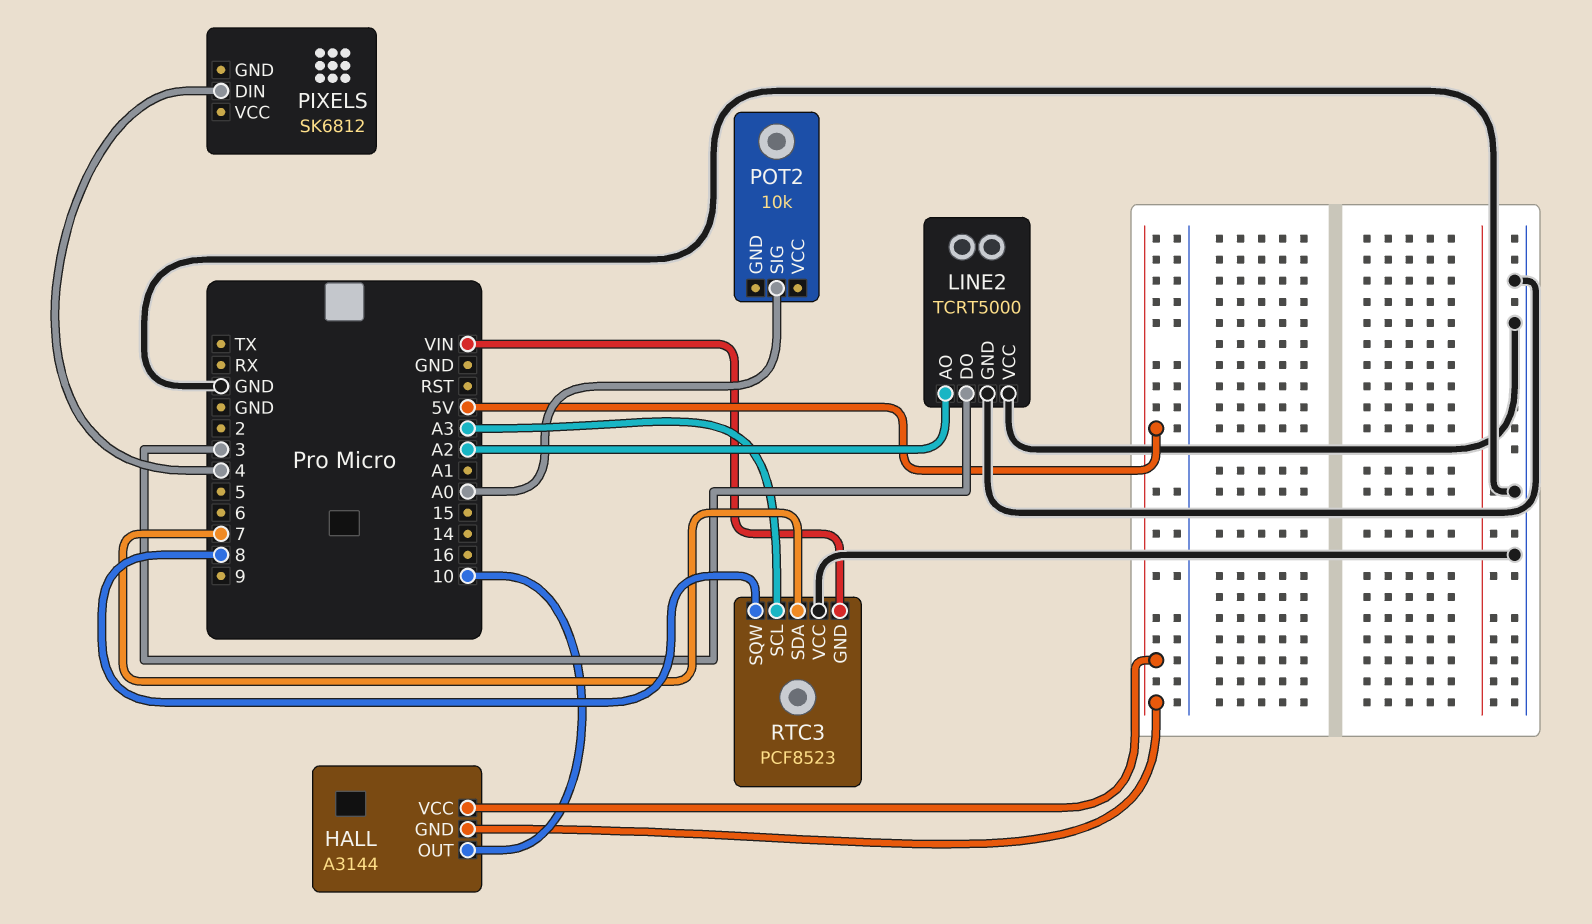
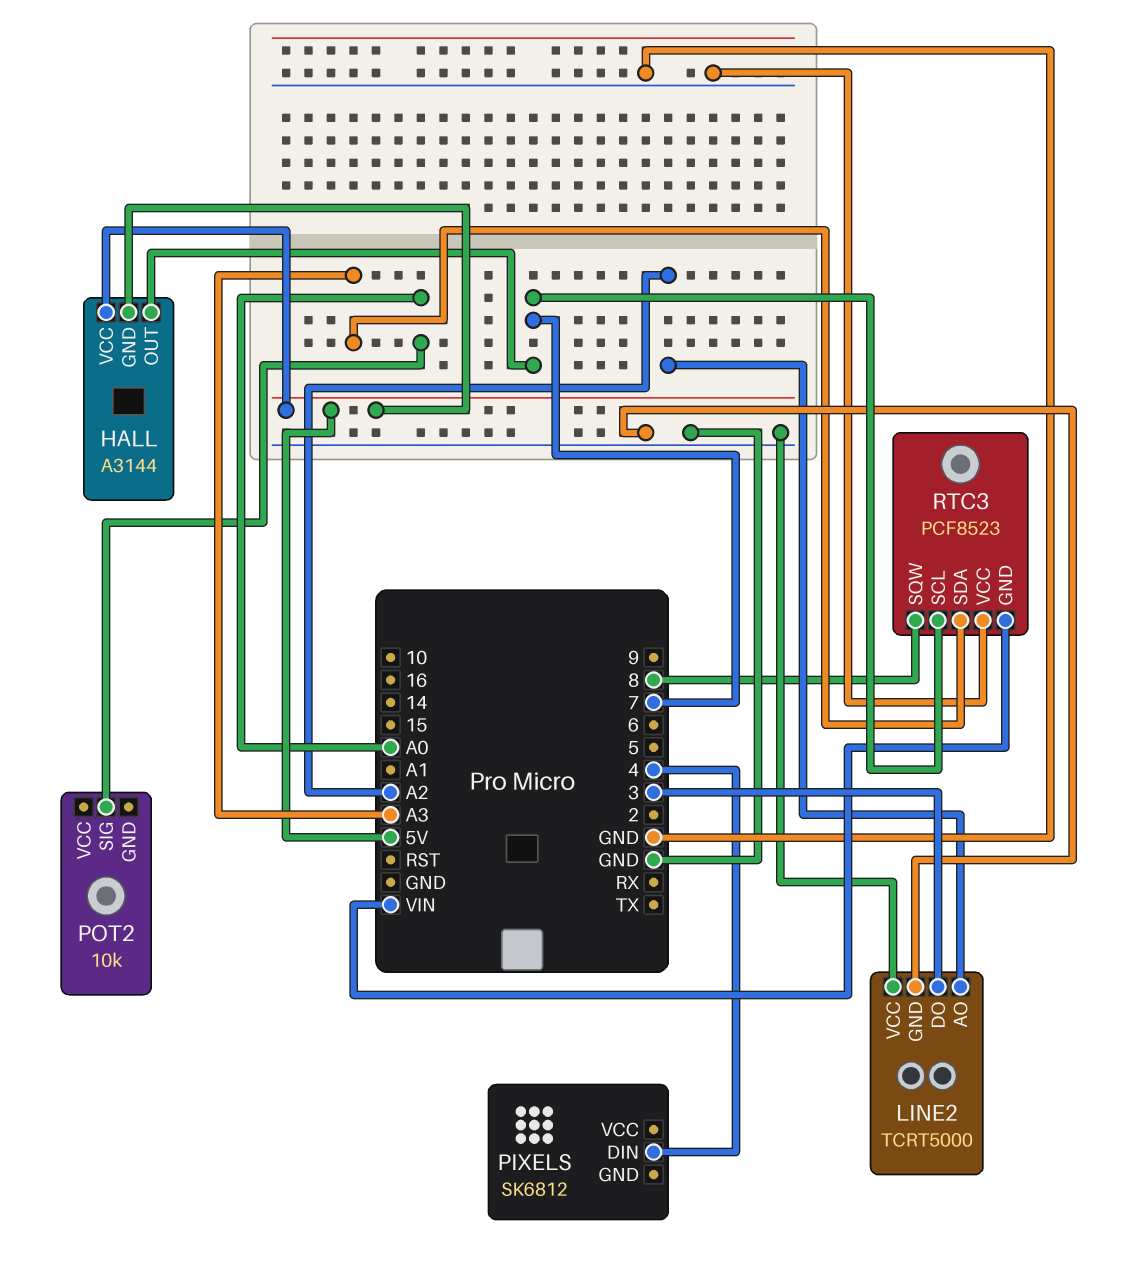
HALL pin OUT: 10 -> 7
RTC3 pin SCL: A3 -> 7
RTC3 pin SDA: 7 -> A3

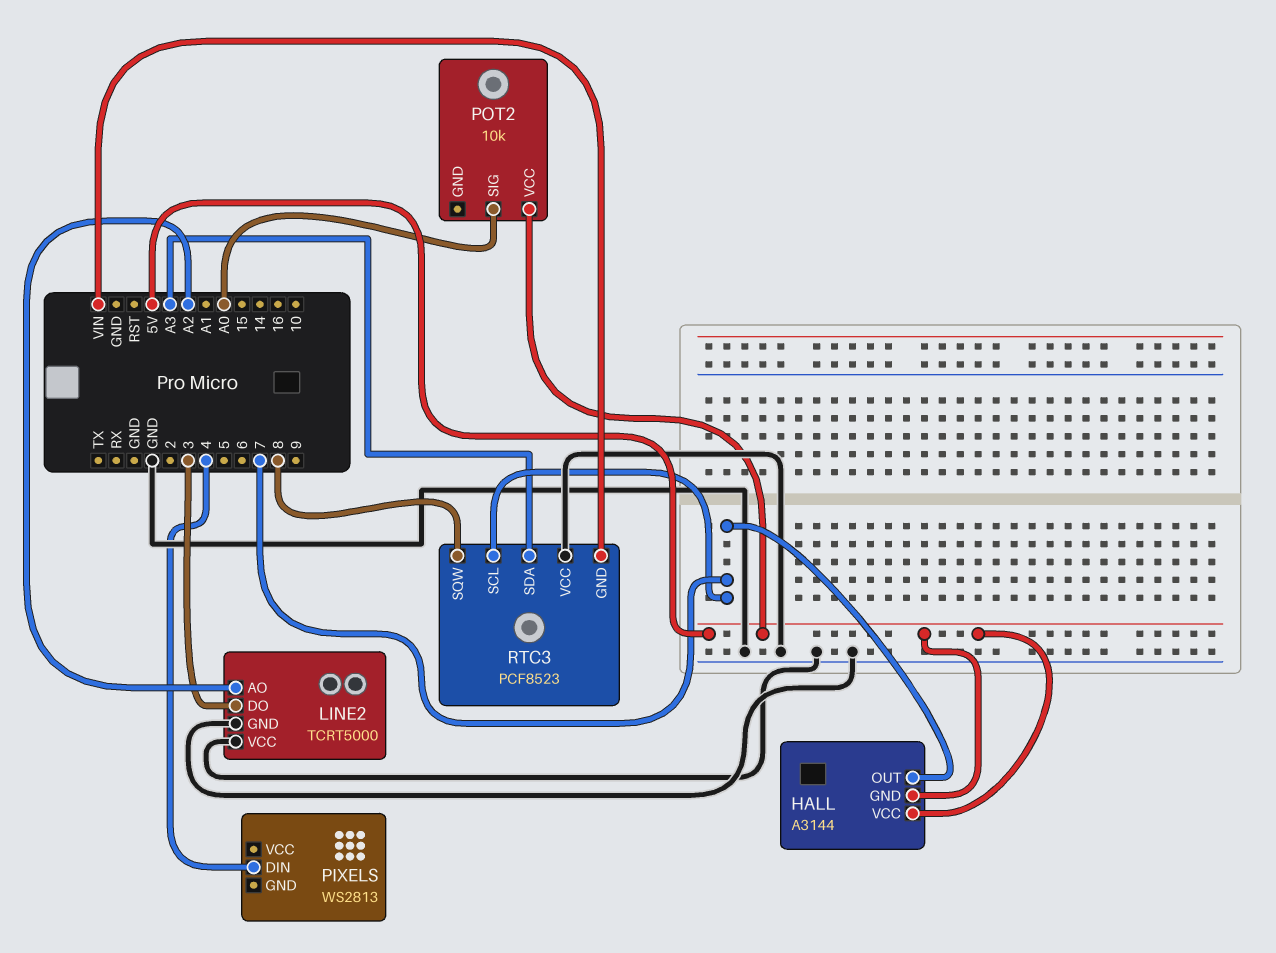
PIXELS: SK6812 -> WS2813
POT2 pin VCC: none -> 5V

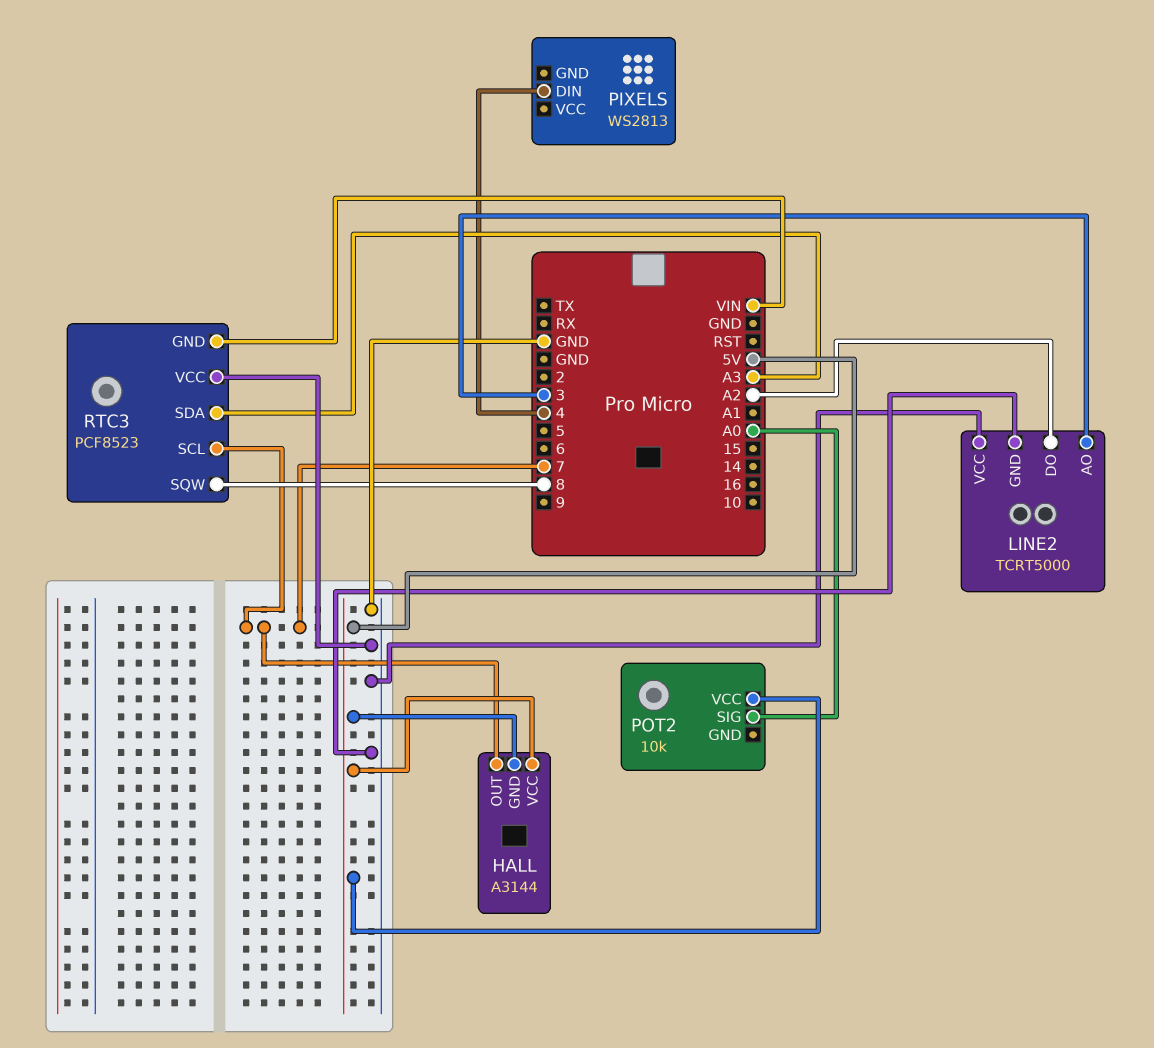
LINE2 pin AO: A2 -> 3
LINE2 pin DO: 3 -> A2

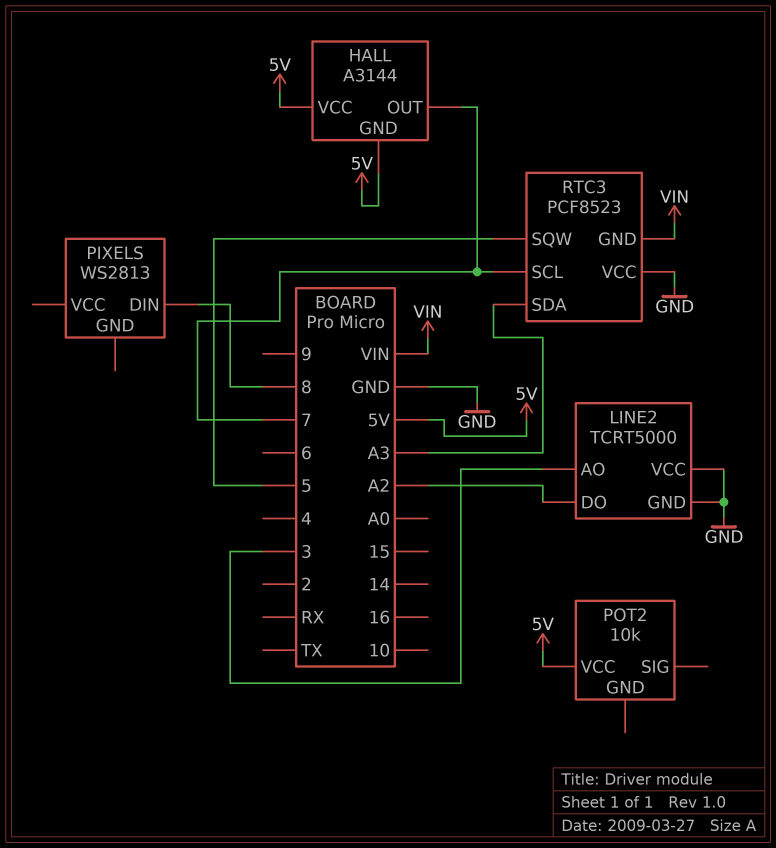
PIXELS pin DIN: 4 -> 8
POT2 pin SIG: A0 -> none
RTC3 pin SQW: 8 -> 5

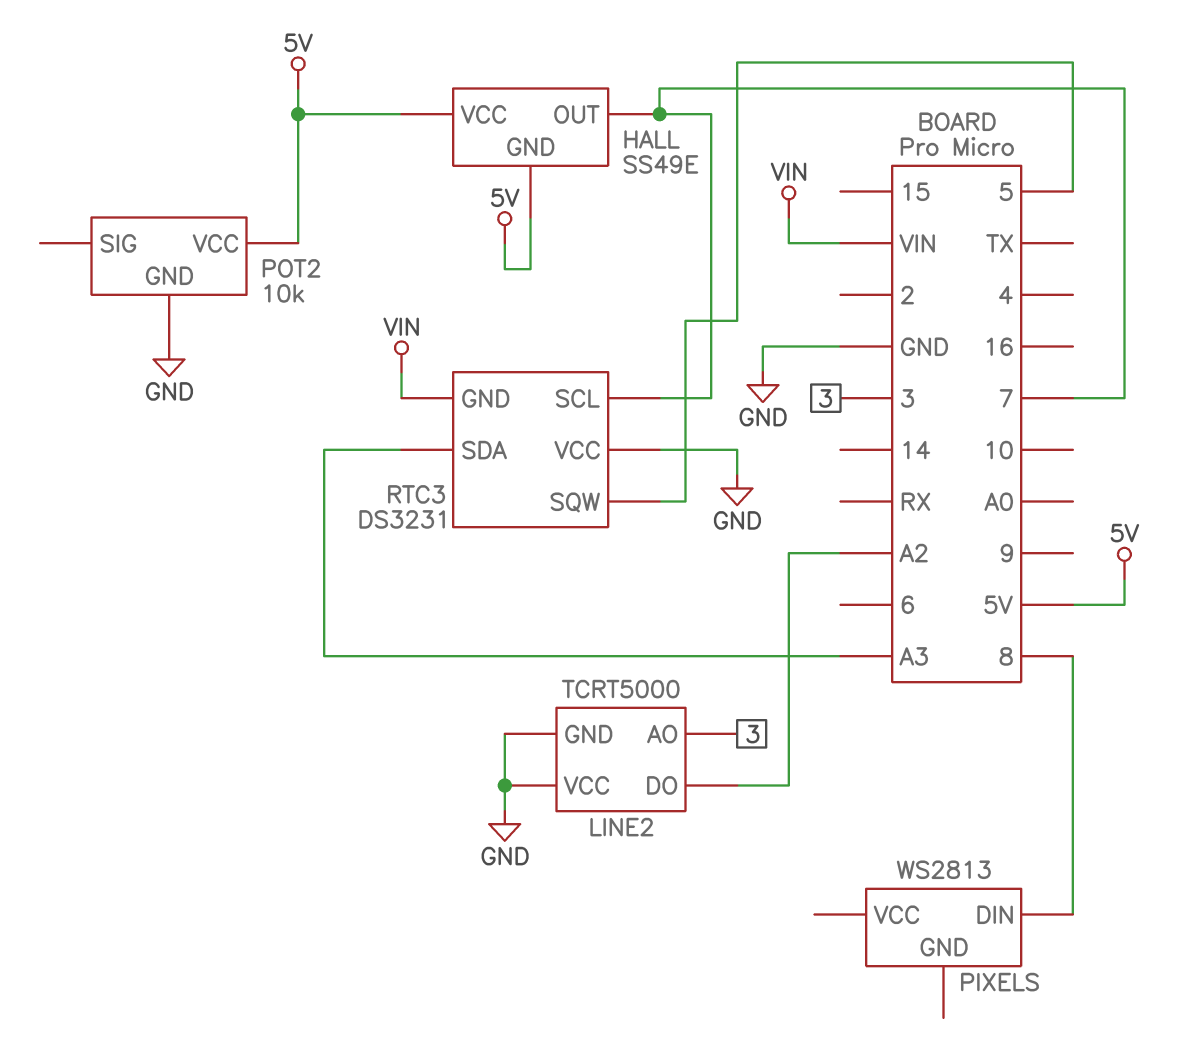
HALL: A3144 -> SS49E
POT2 pin GND: none -> GND
RTC3: PCF8523 -> DS3231

